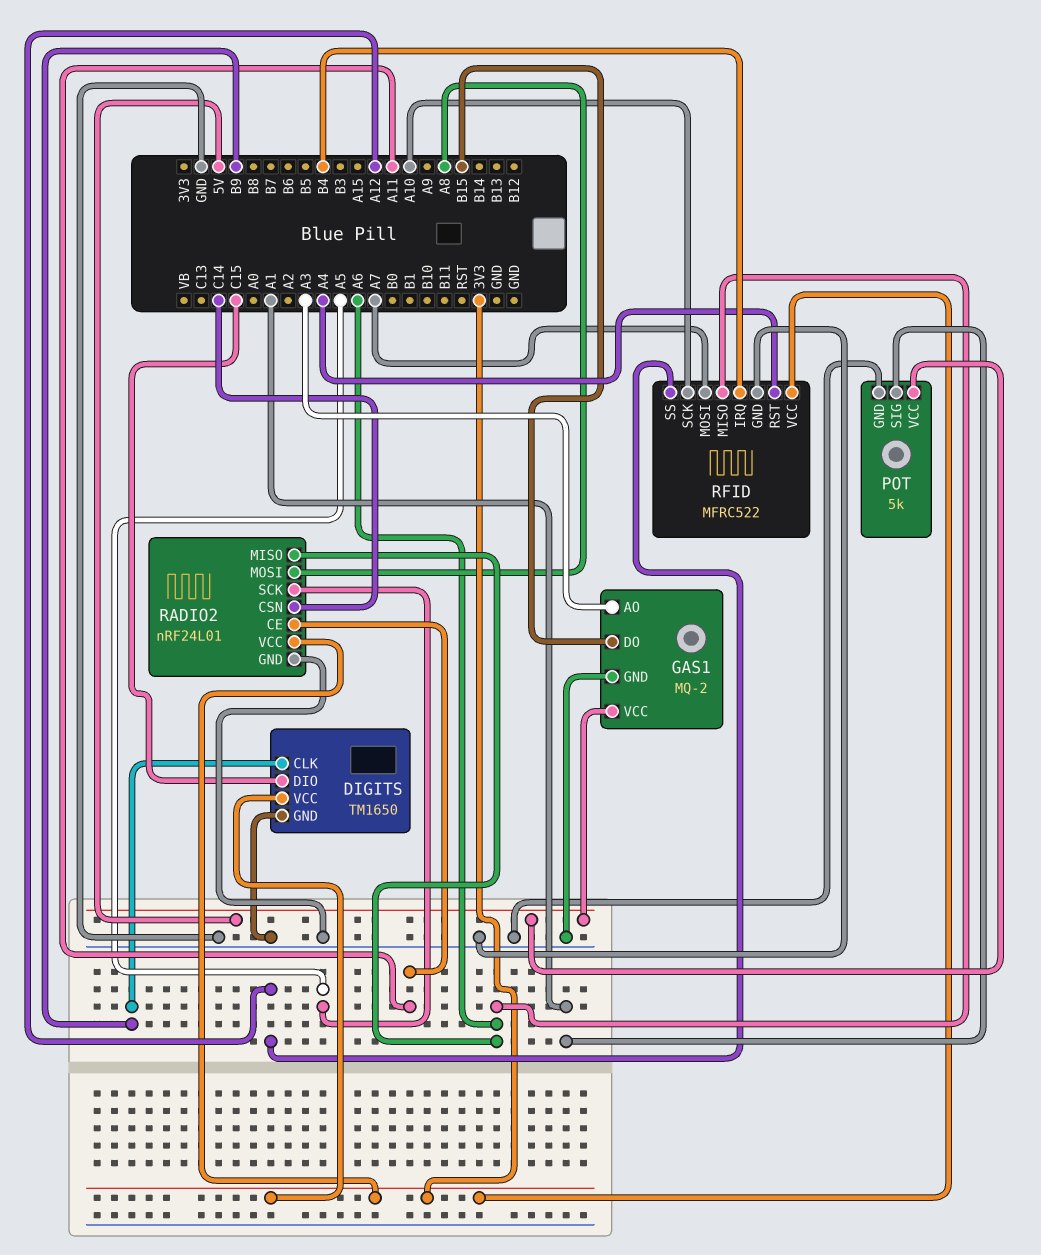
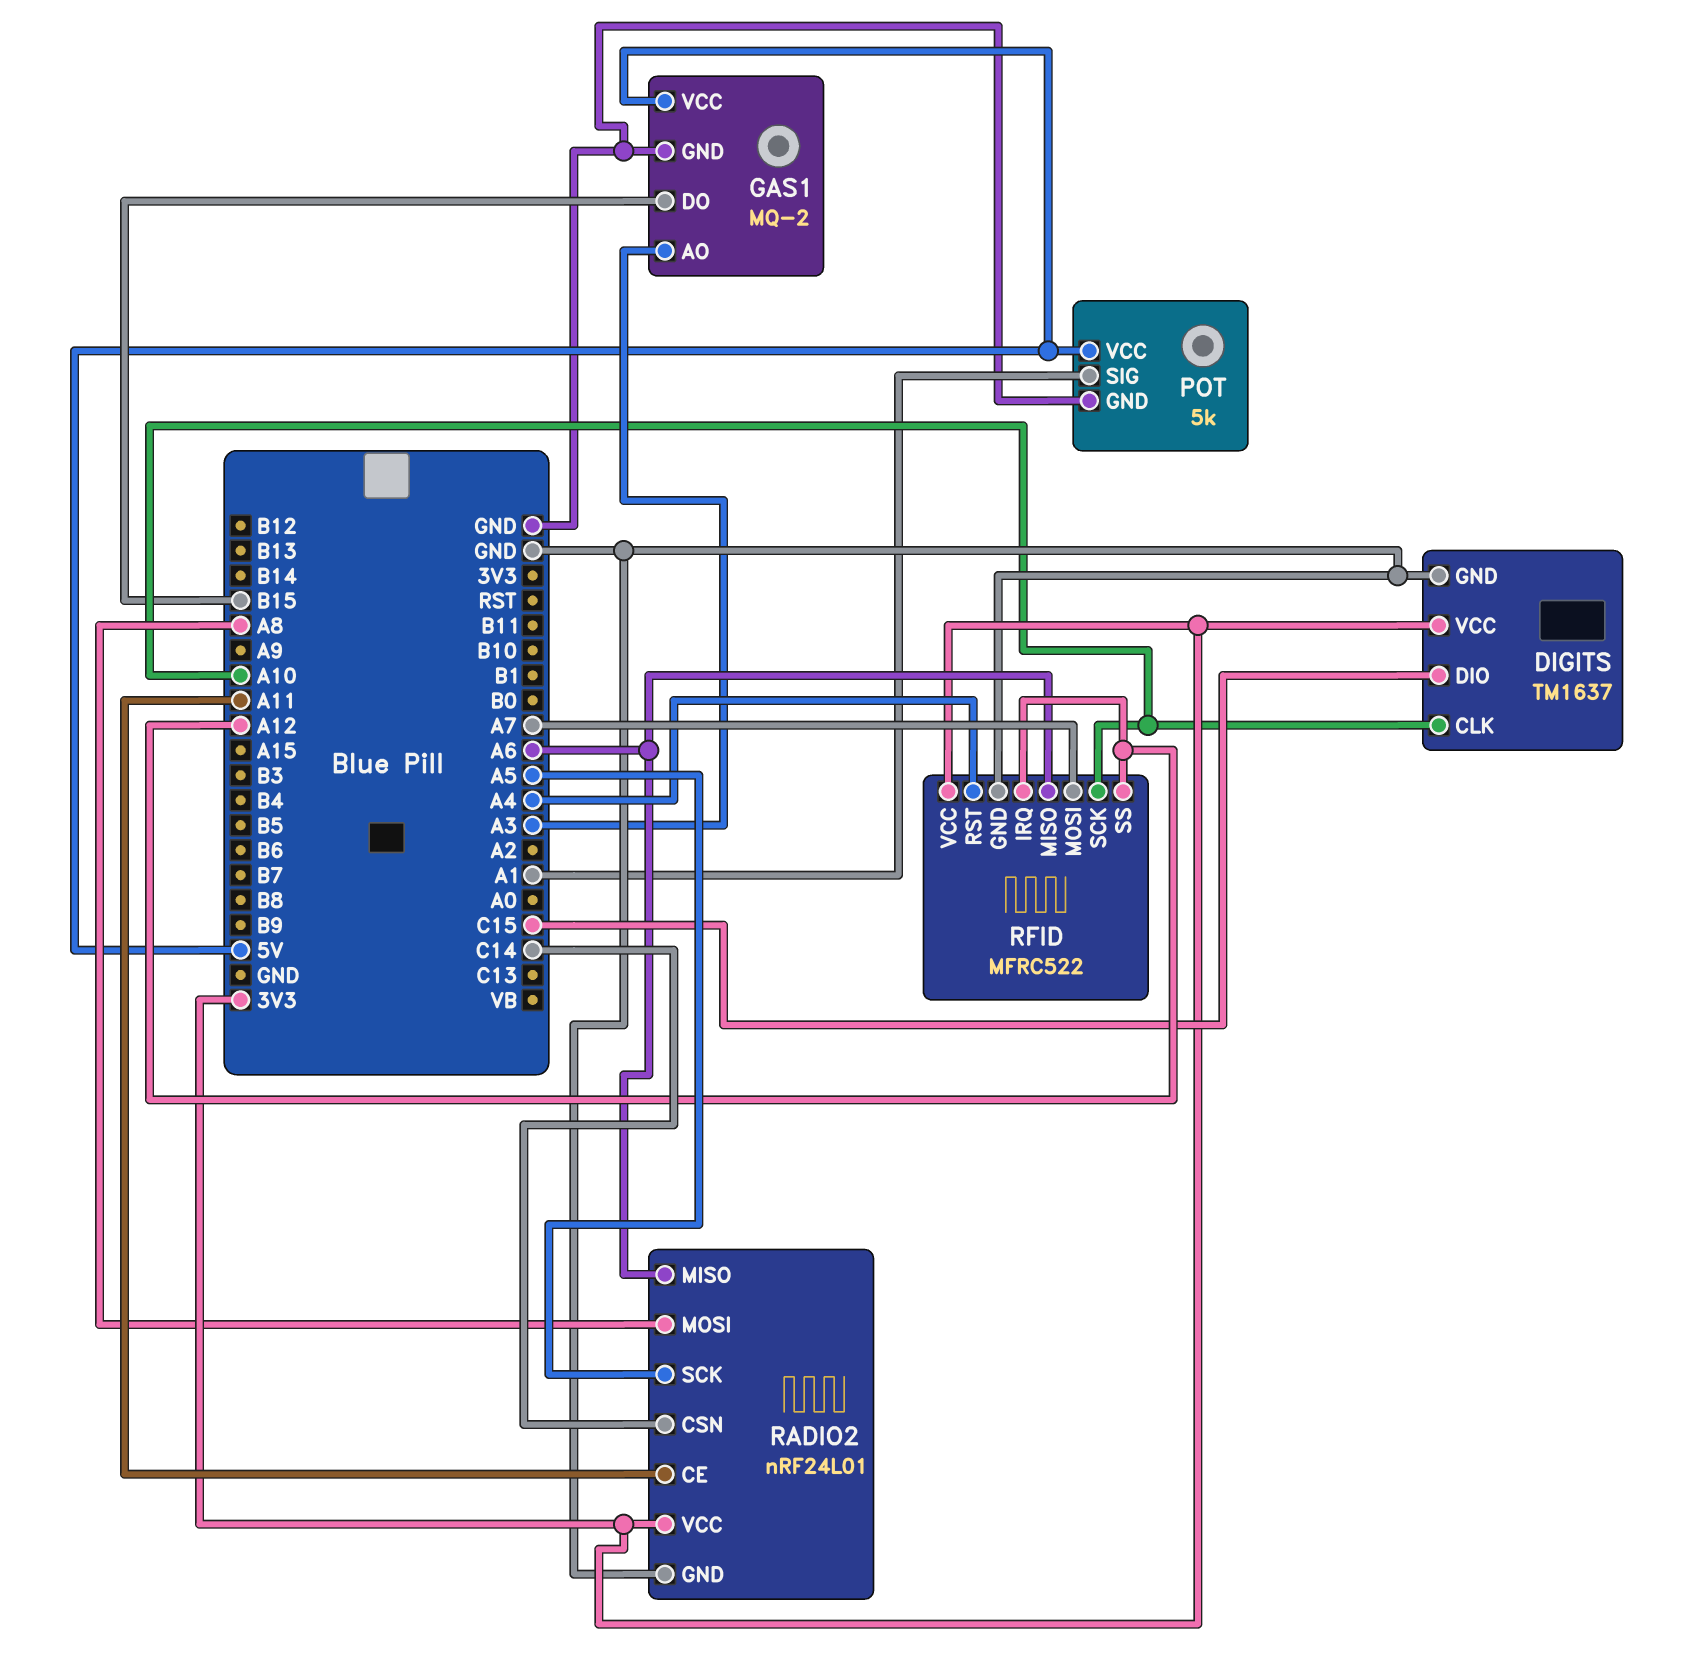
DIGITS: TM1650 -> TM1637
DIGITS pin CLK: B9 -> A10
RFID pin IRQ: B4 -> A12

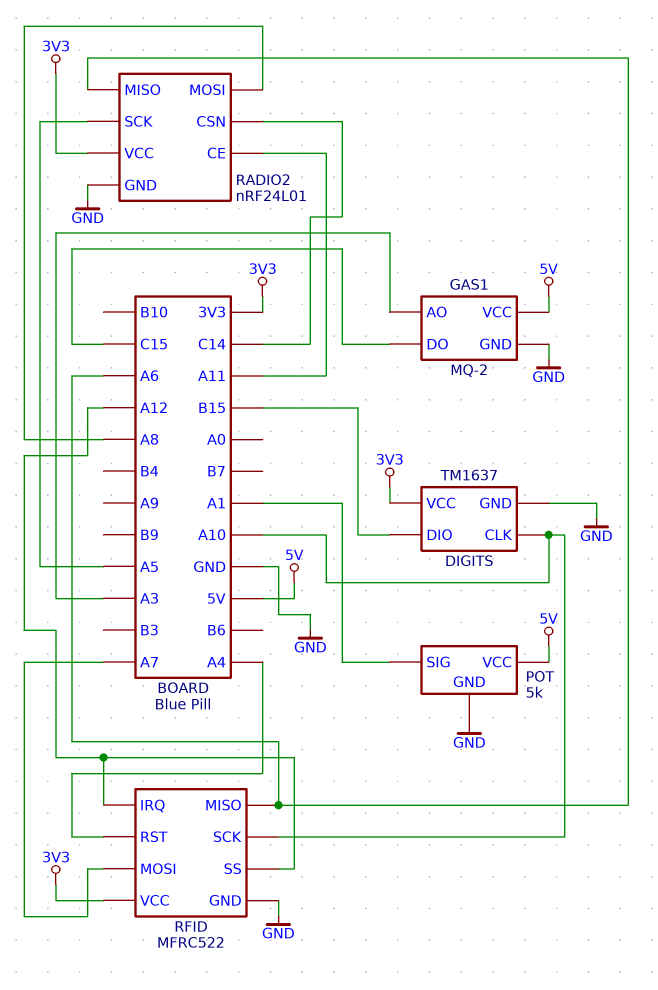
DIGITS pin DIO: C15 -> B15
GAS1 pin DO: B15 -> C15

